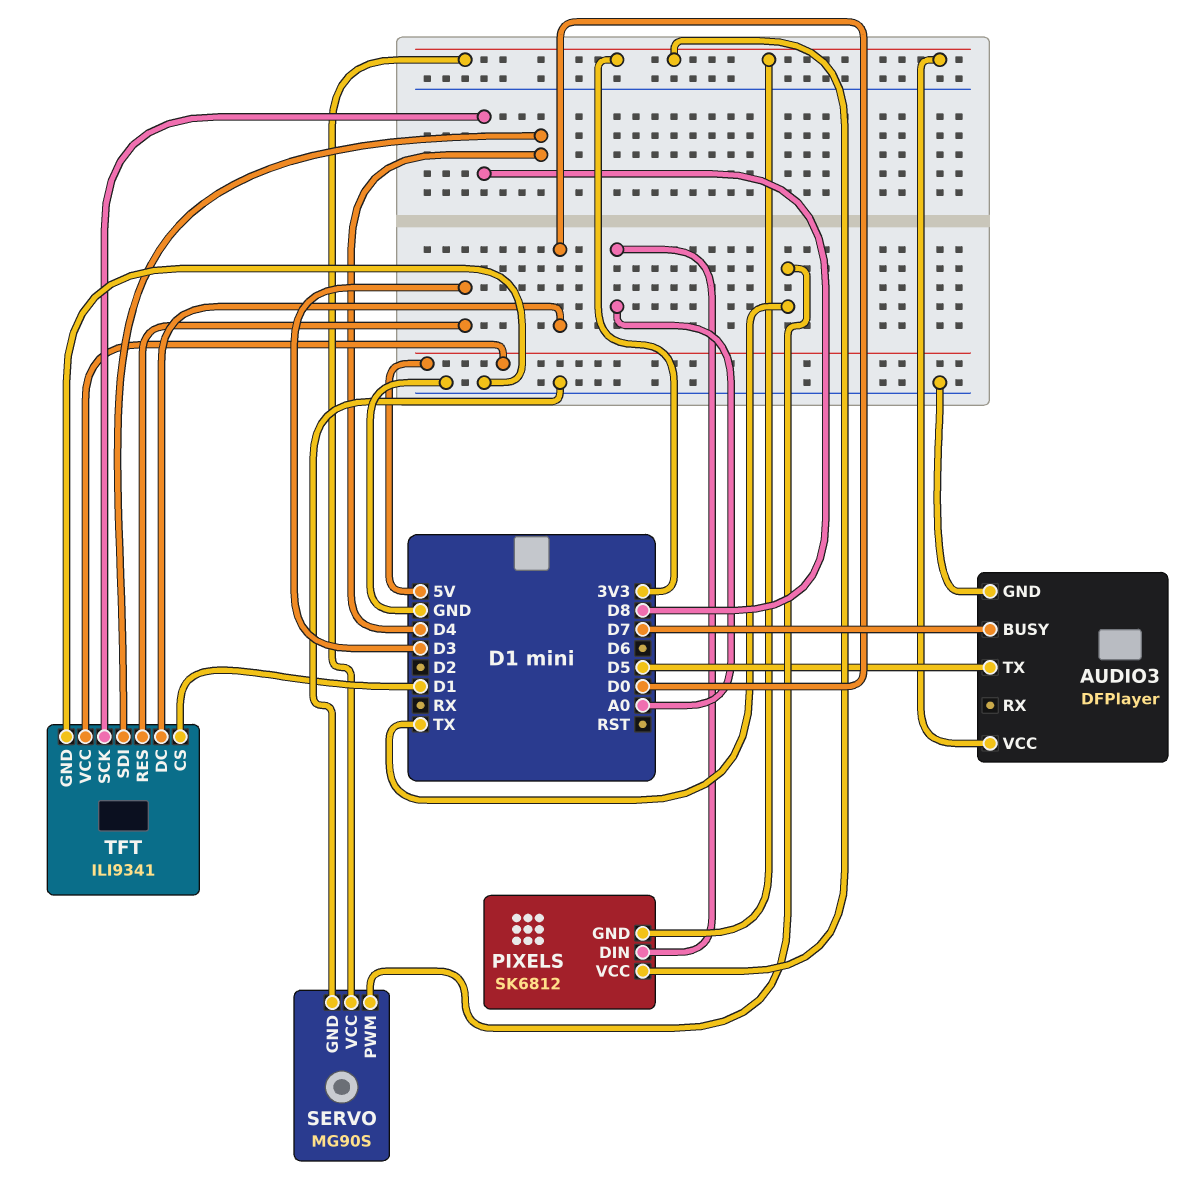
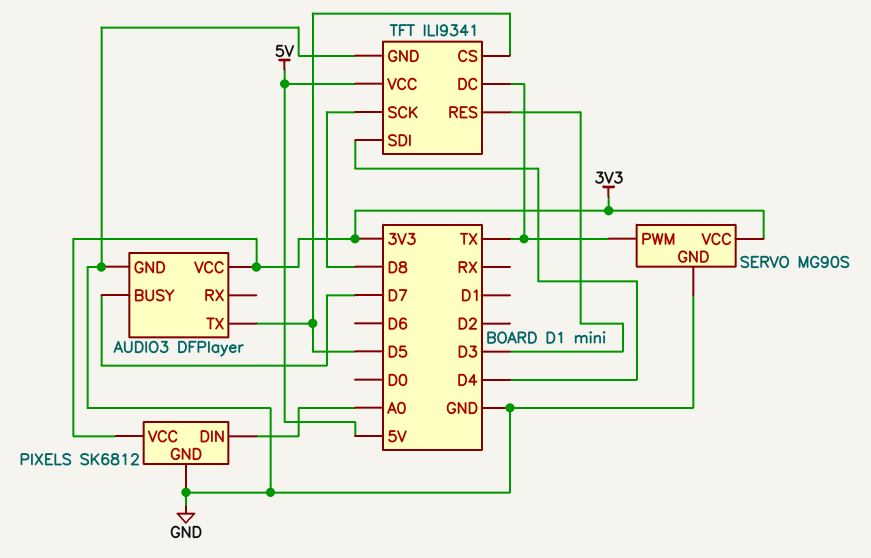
PIXELS pin GND: 3V3 -> GND
TFT pin CS: D1 -> D5
TFT pin DC: D0 -> TX

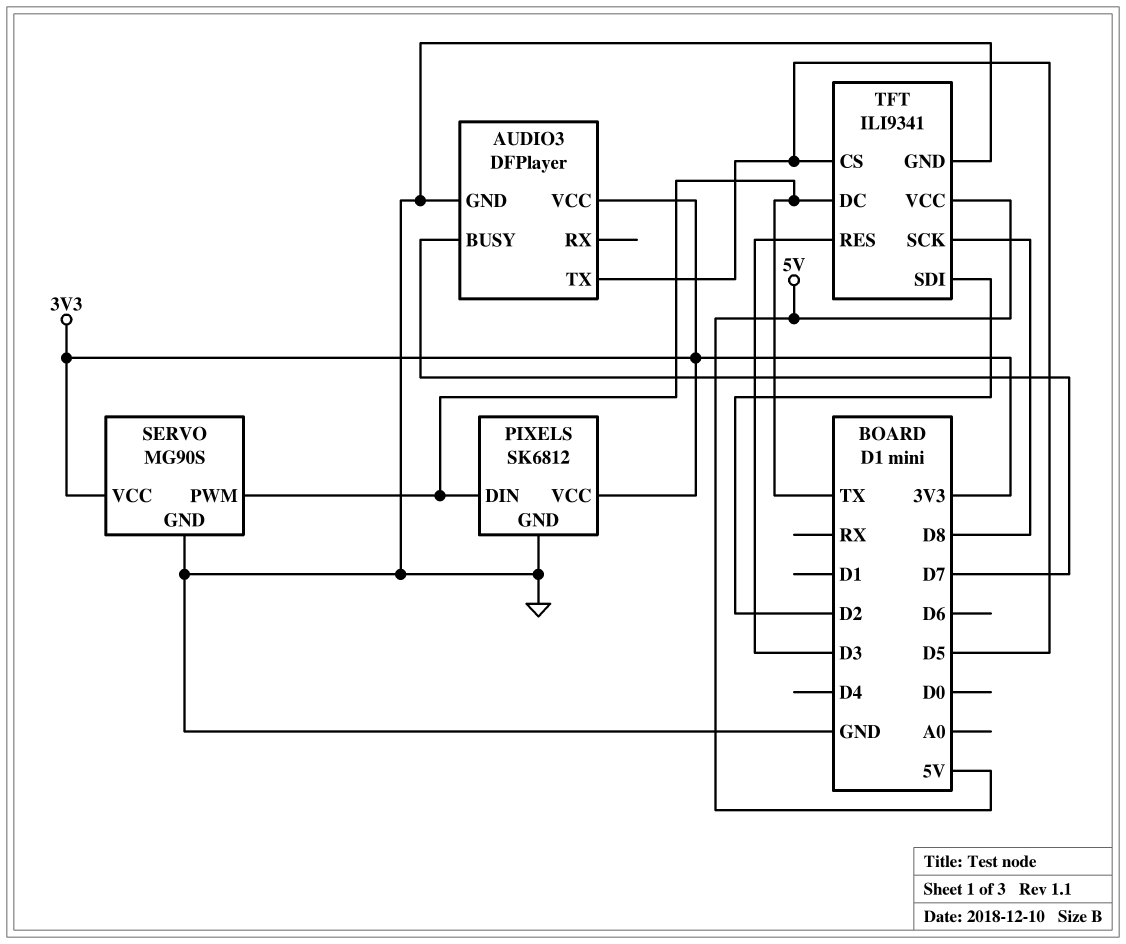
PIXELS pin DIN: A0 -> TX
TFT pin SDI: D4 -> D2

